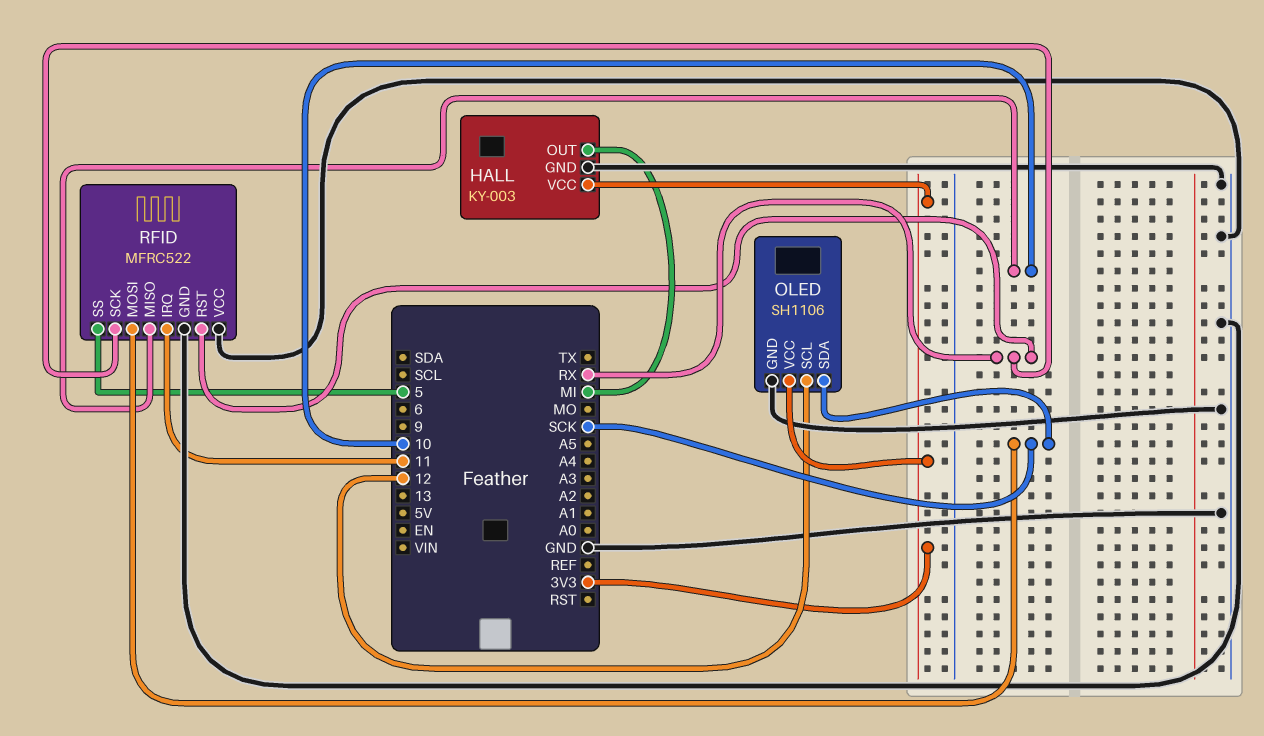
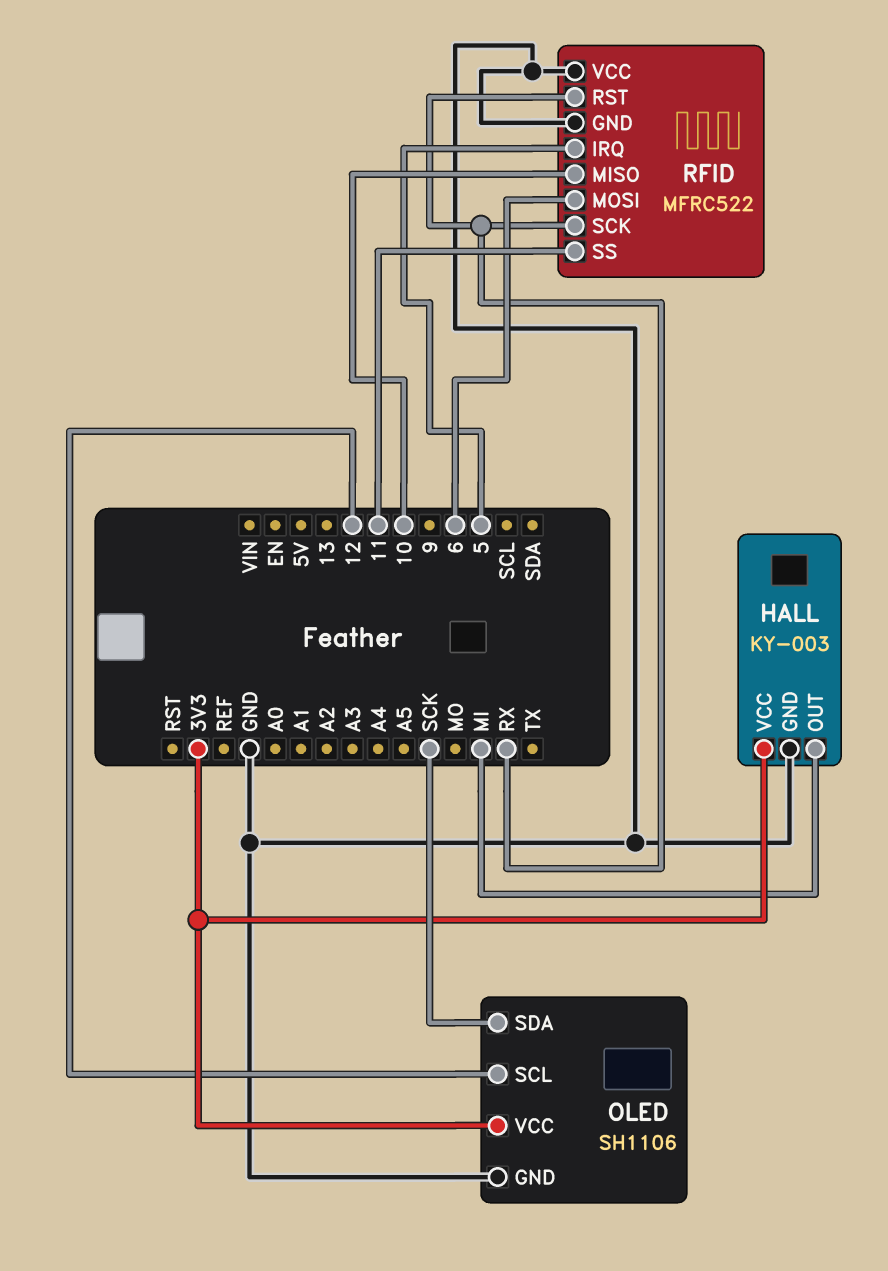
RFID pin IRQ: 11 -> 5
RFID pin MOSI: SCK -> 6
RFID pin SS: 5 -> 11

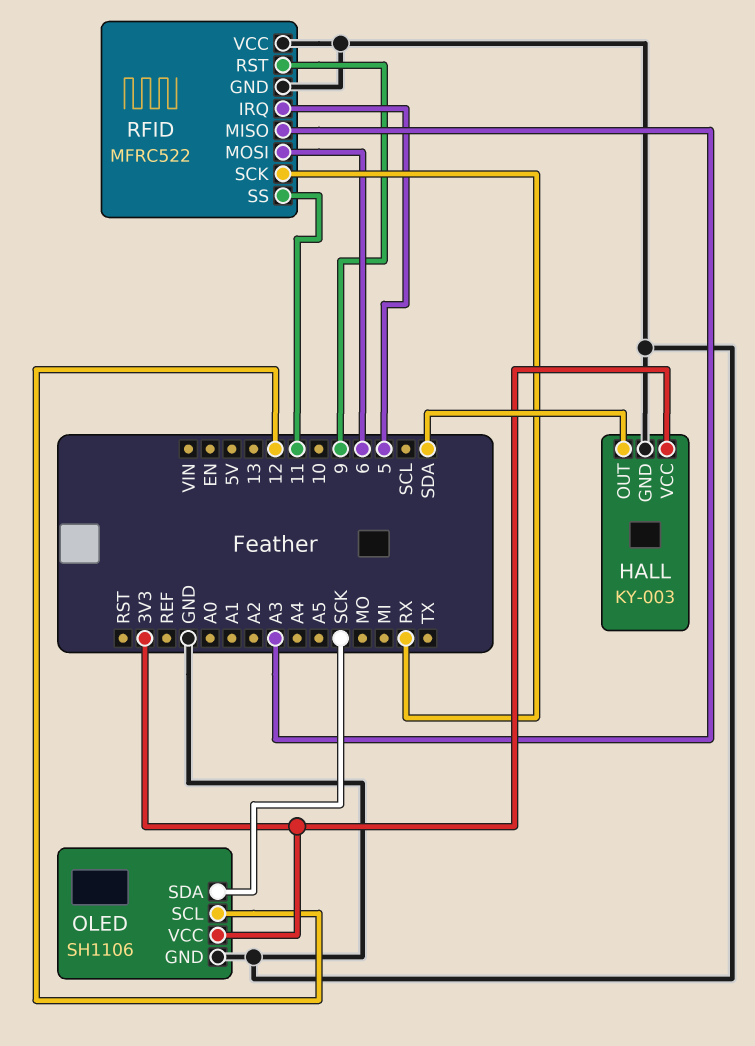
HALL pin OUT: MI -> SDA
RFID pin MISO: 10 -> A3
RFID pin RST: RX -> 9

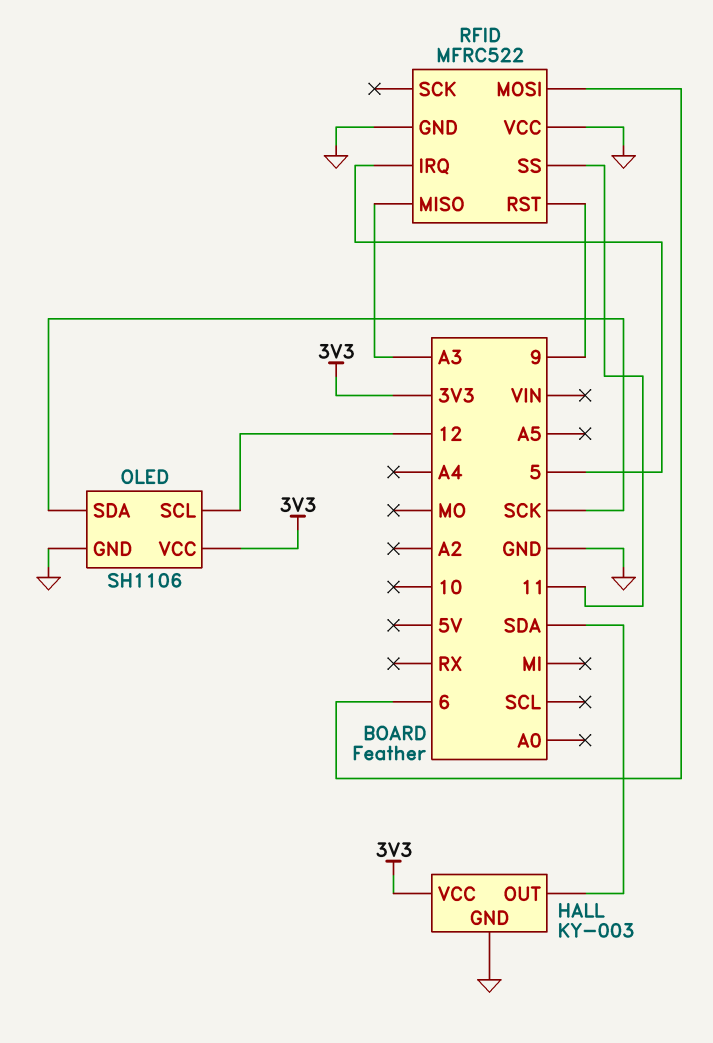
RFID pin SCK: RX -> none

